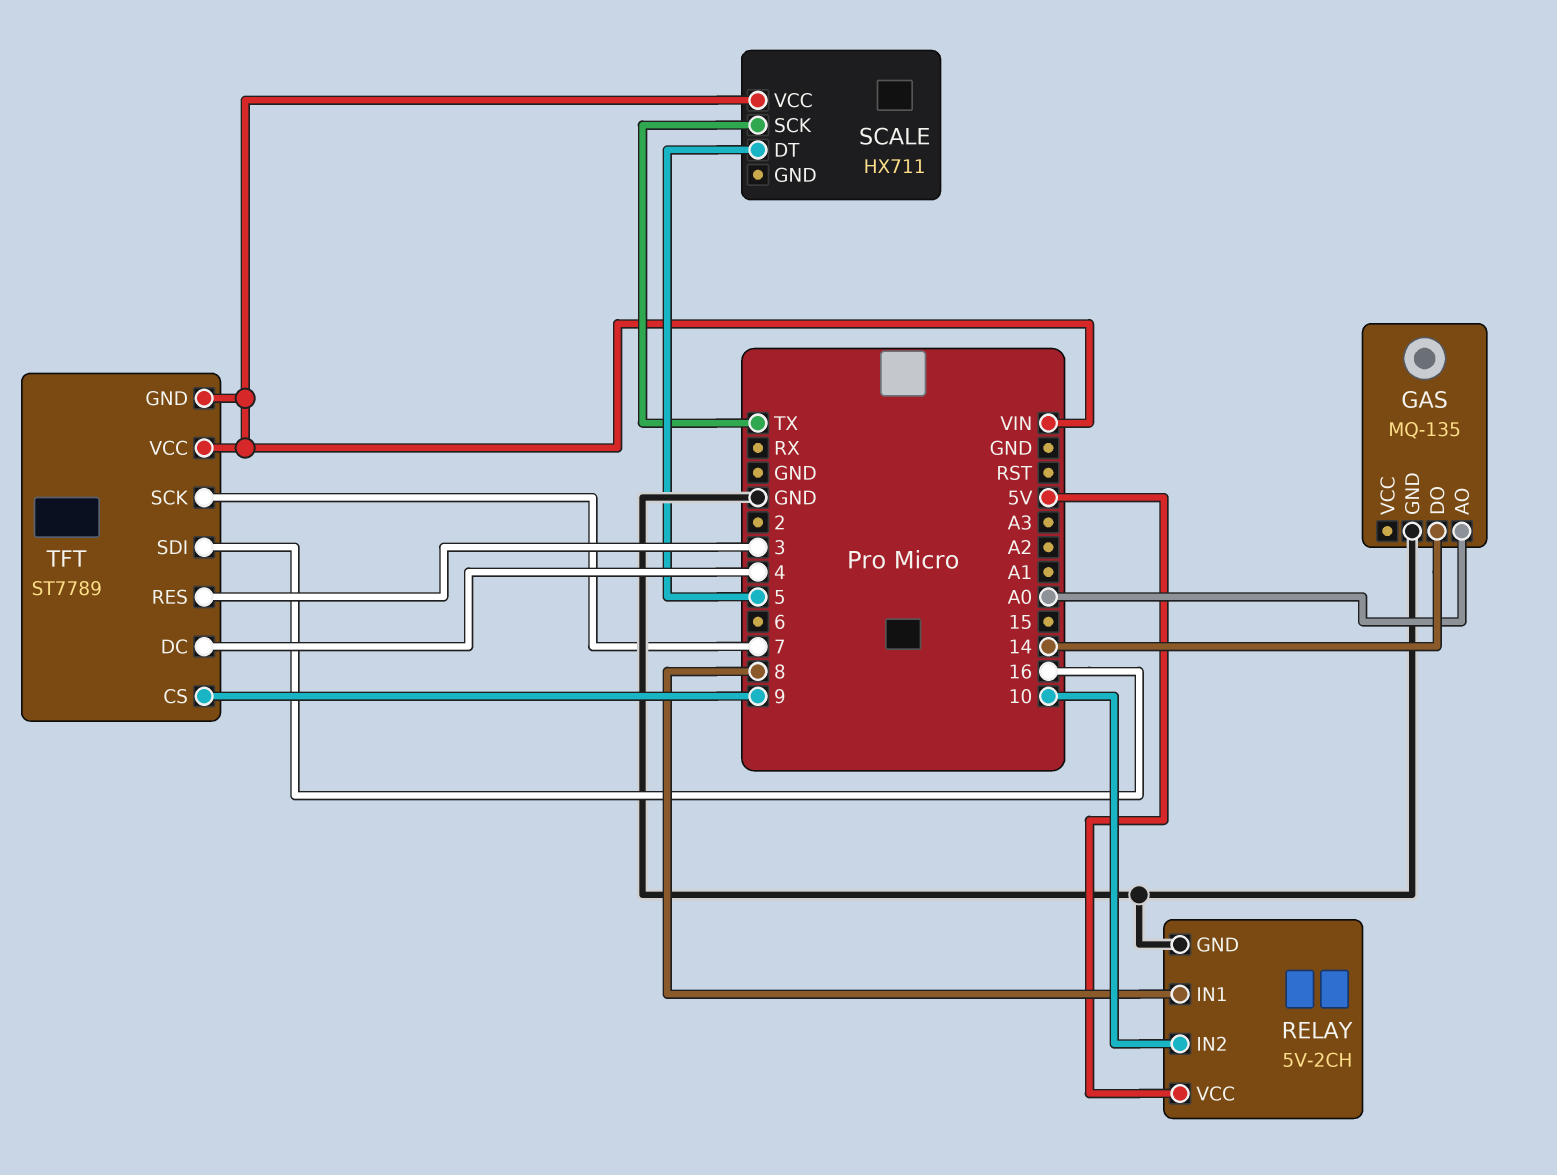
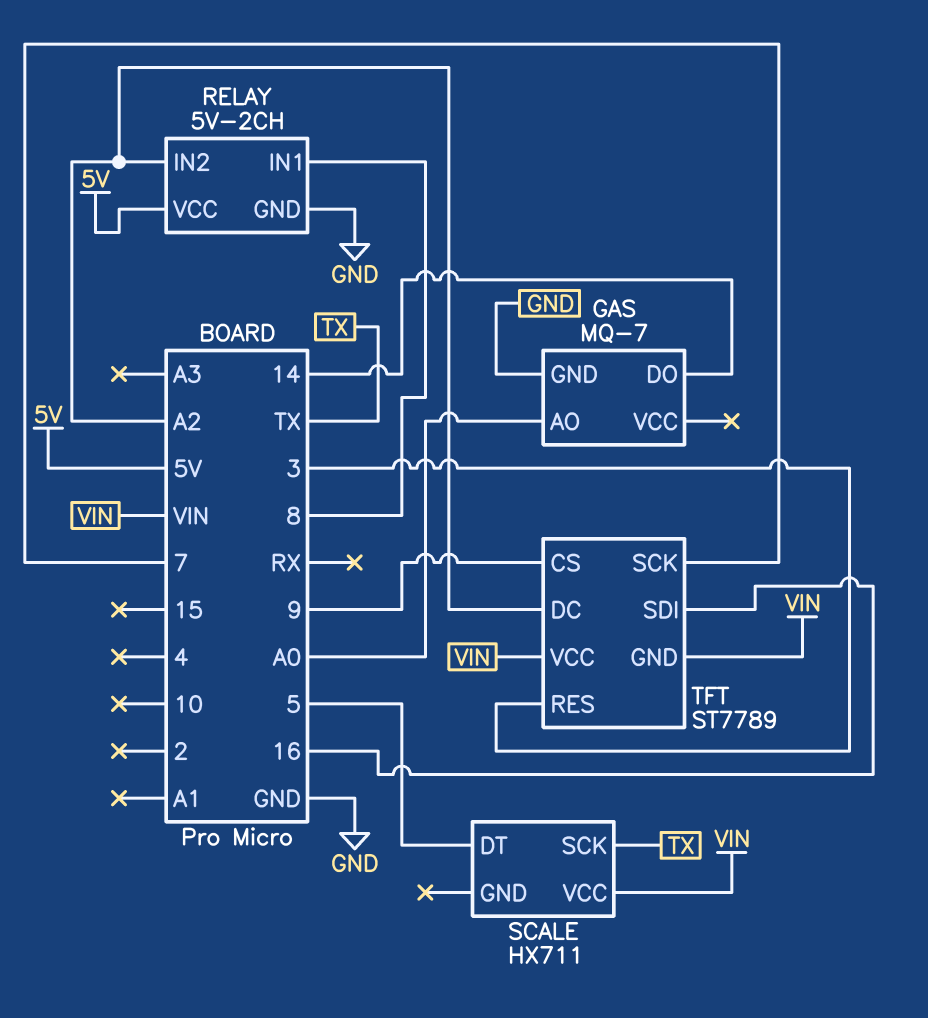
GAS: MQ-135 -> MQ-7
RELAY pin IN2: 10 -> A2
TFT pin DC: 4 -> A2

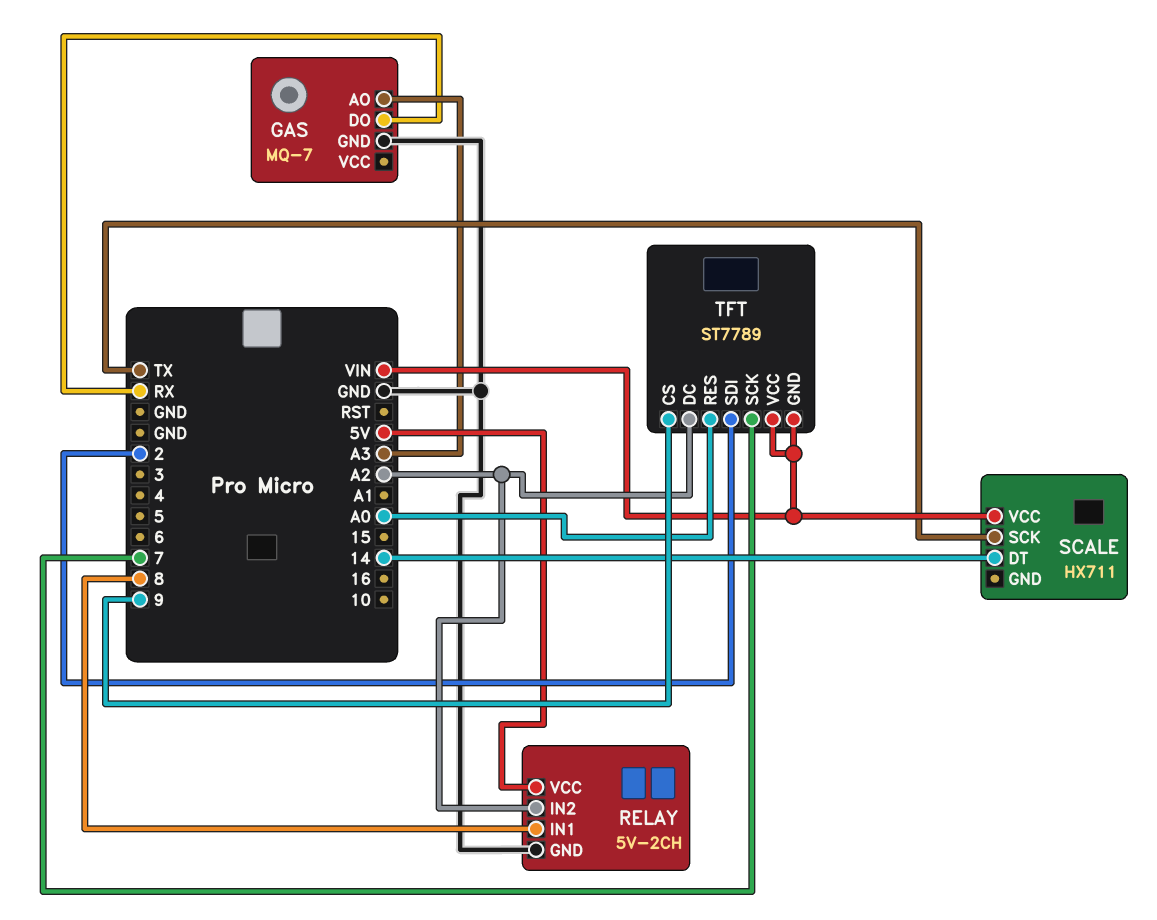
GAS pin AO: A0 -> A3
GAS pin DO: 14 -> RX
SCALE pin DT: 5 -> 14
TFT pin RES: 3 -> A0
TFT pin SDI: 16 -> 2

